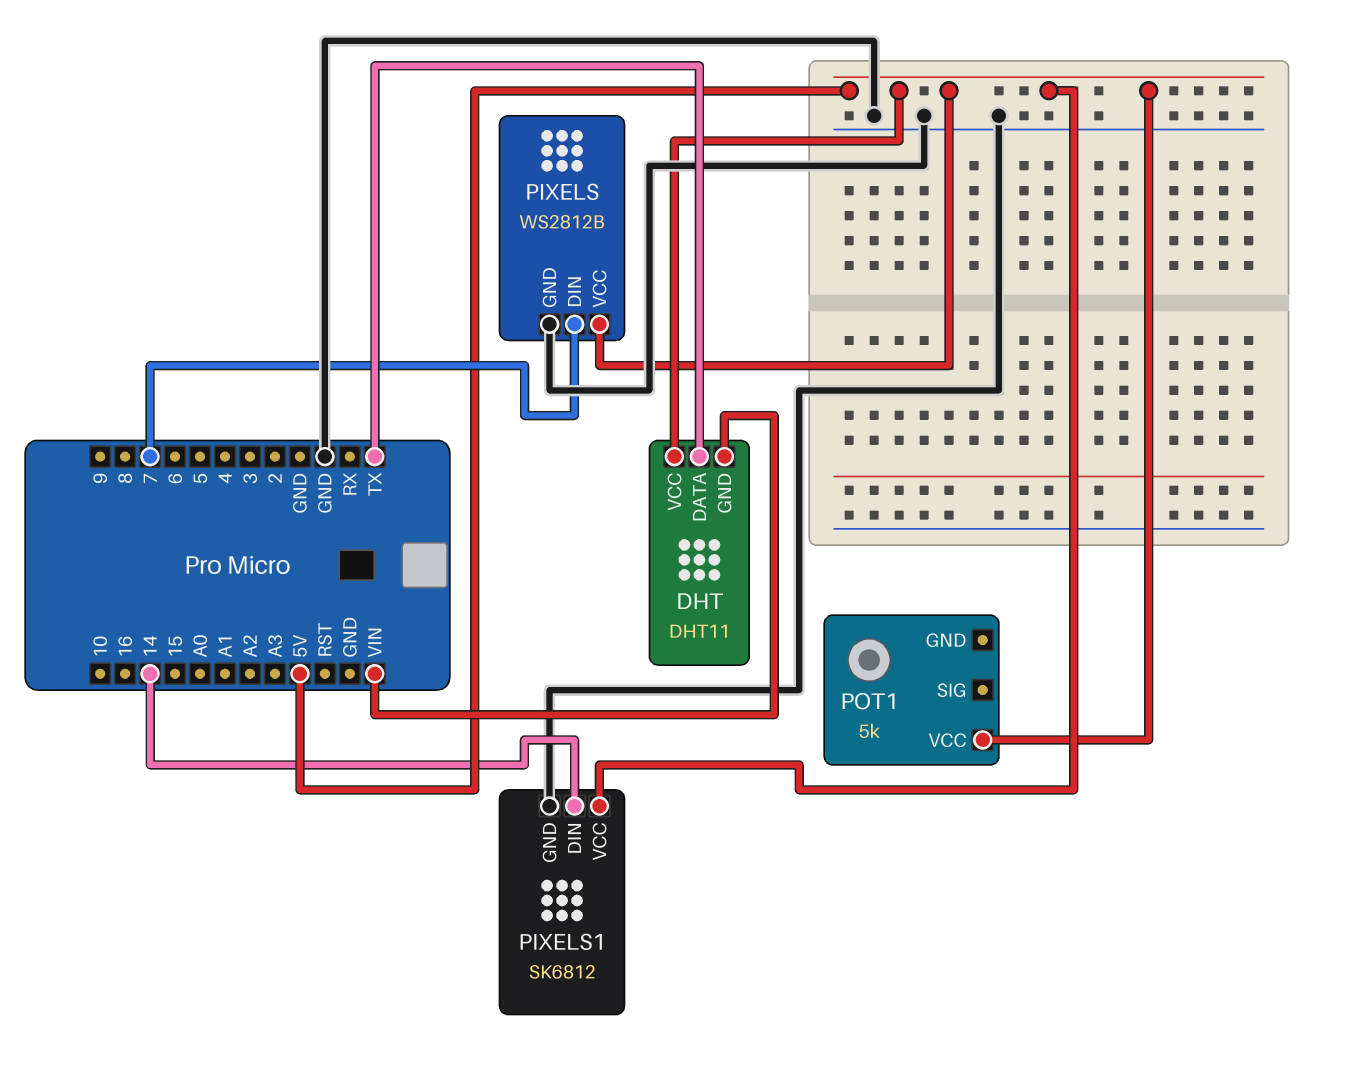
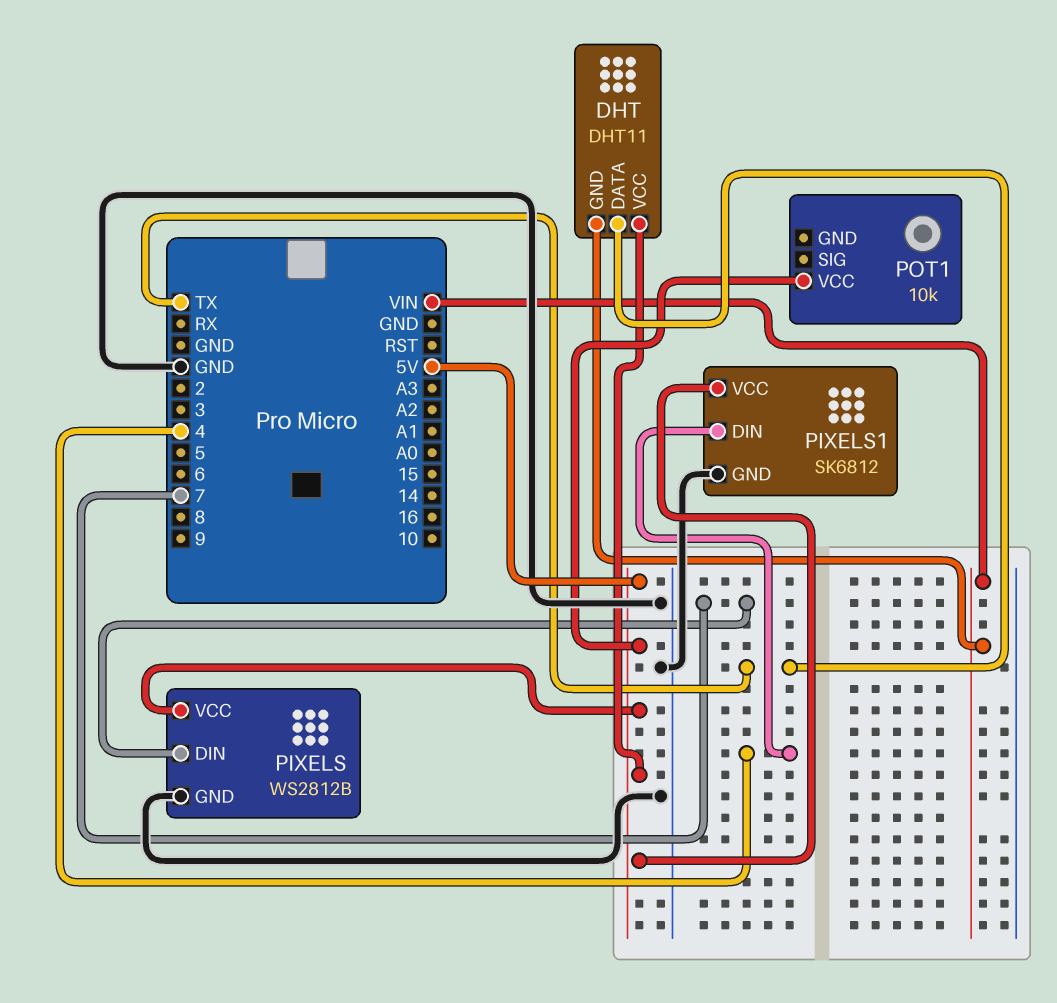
PIXELS1 pin DIN: 14 -> 4
POT1: 5k -> 10k

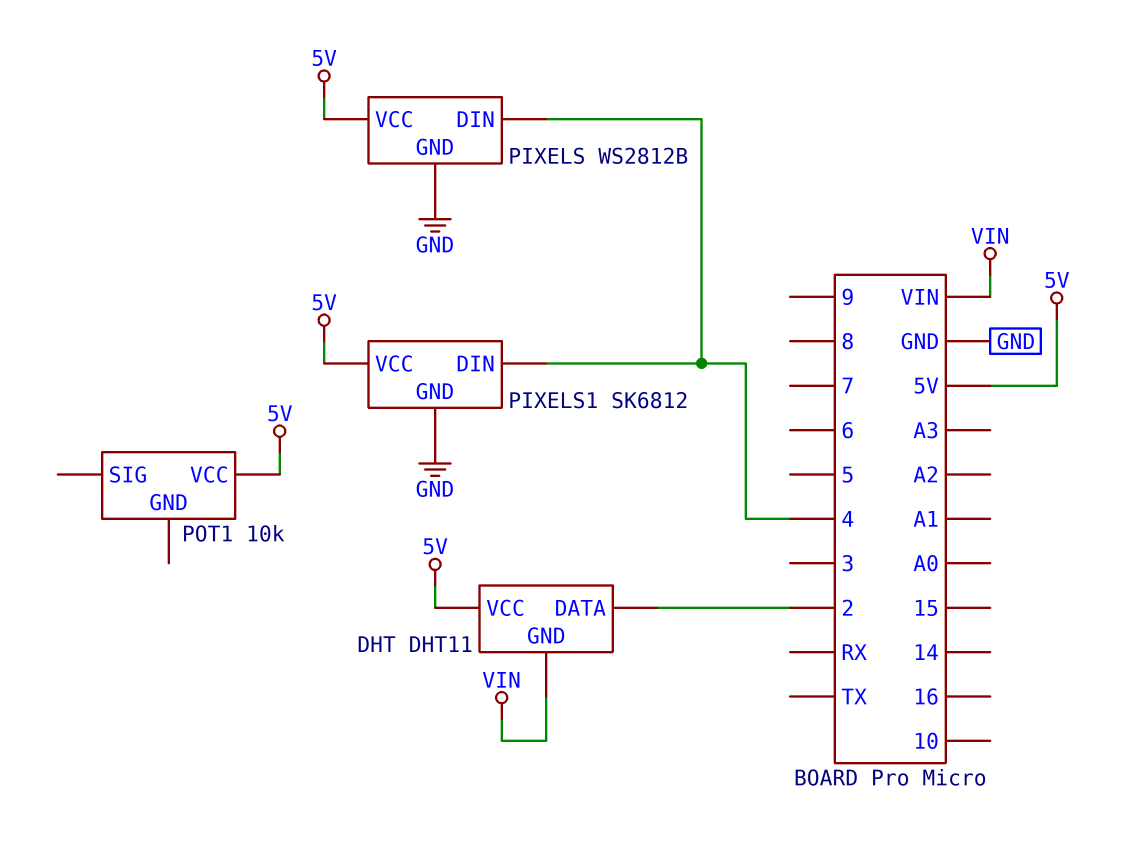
DHT pin DATA: TX -> 2
PIXELS pin DIN: 7 -> 4

